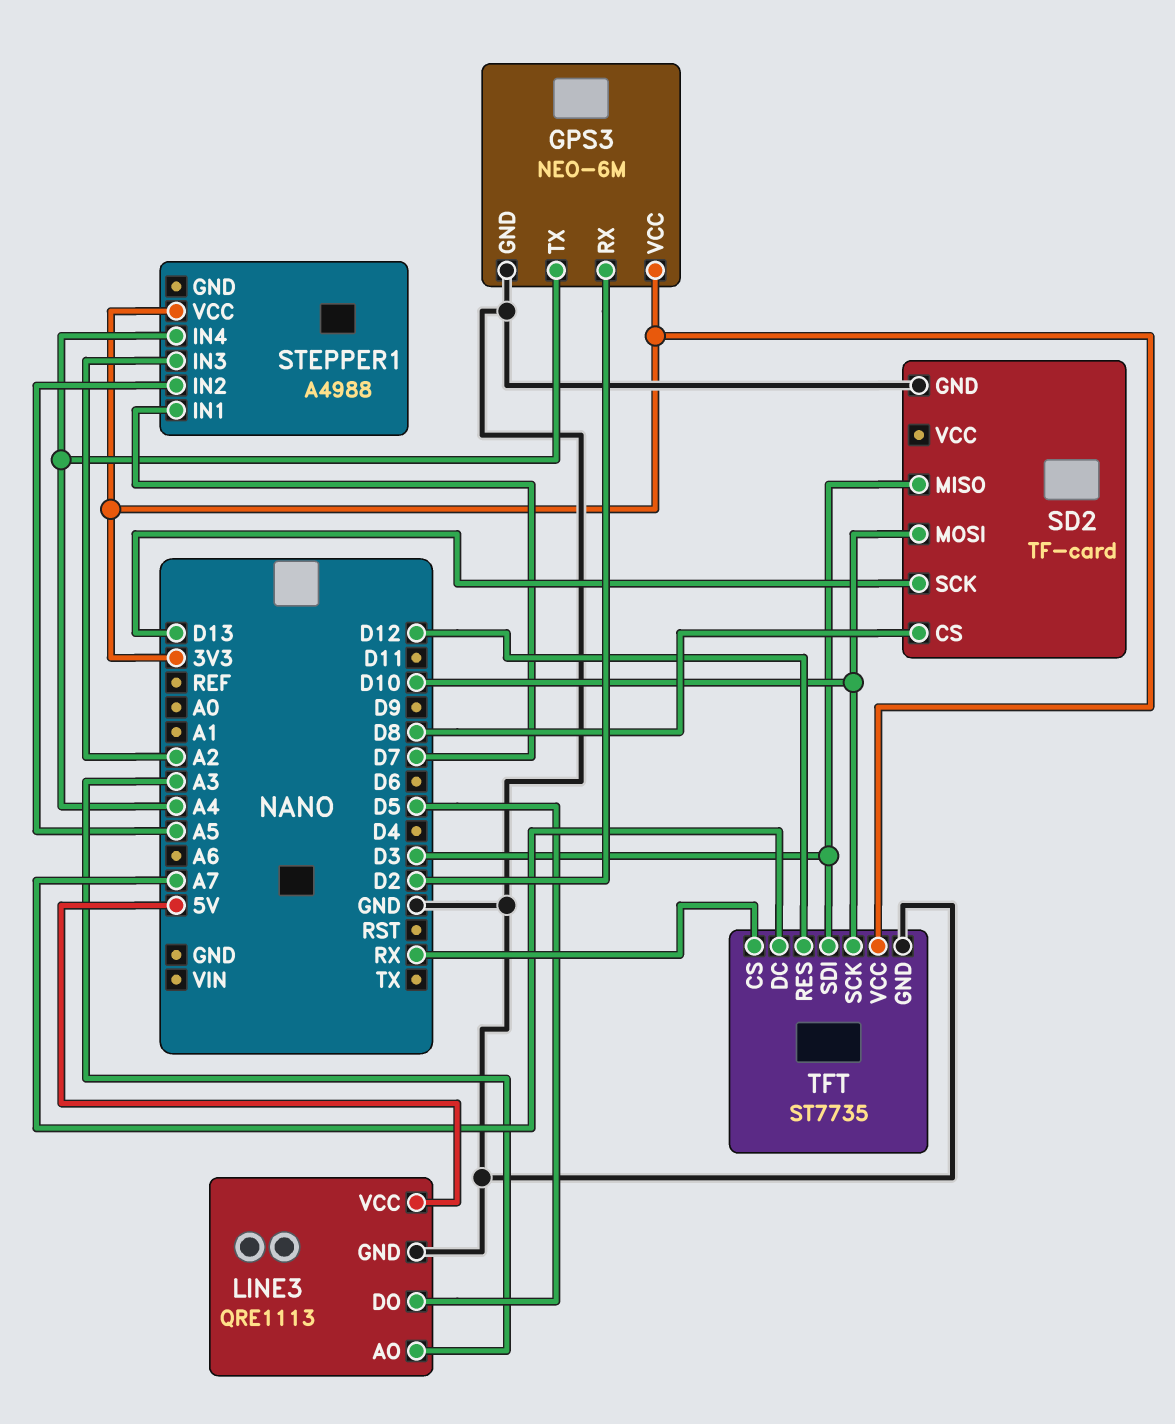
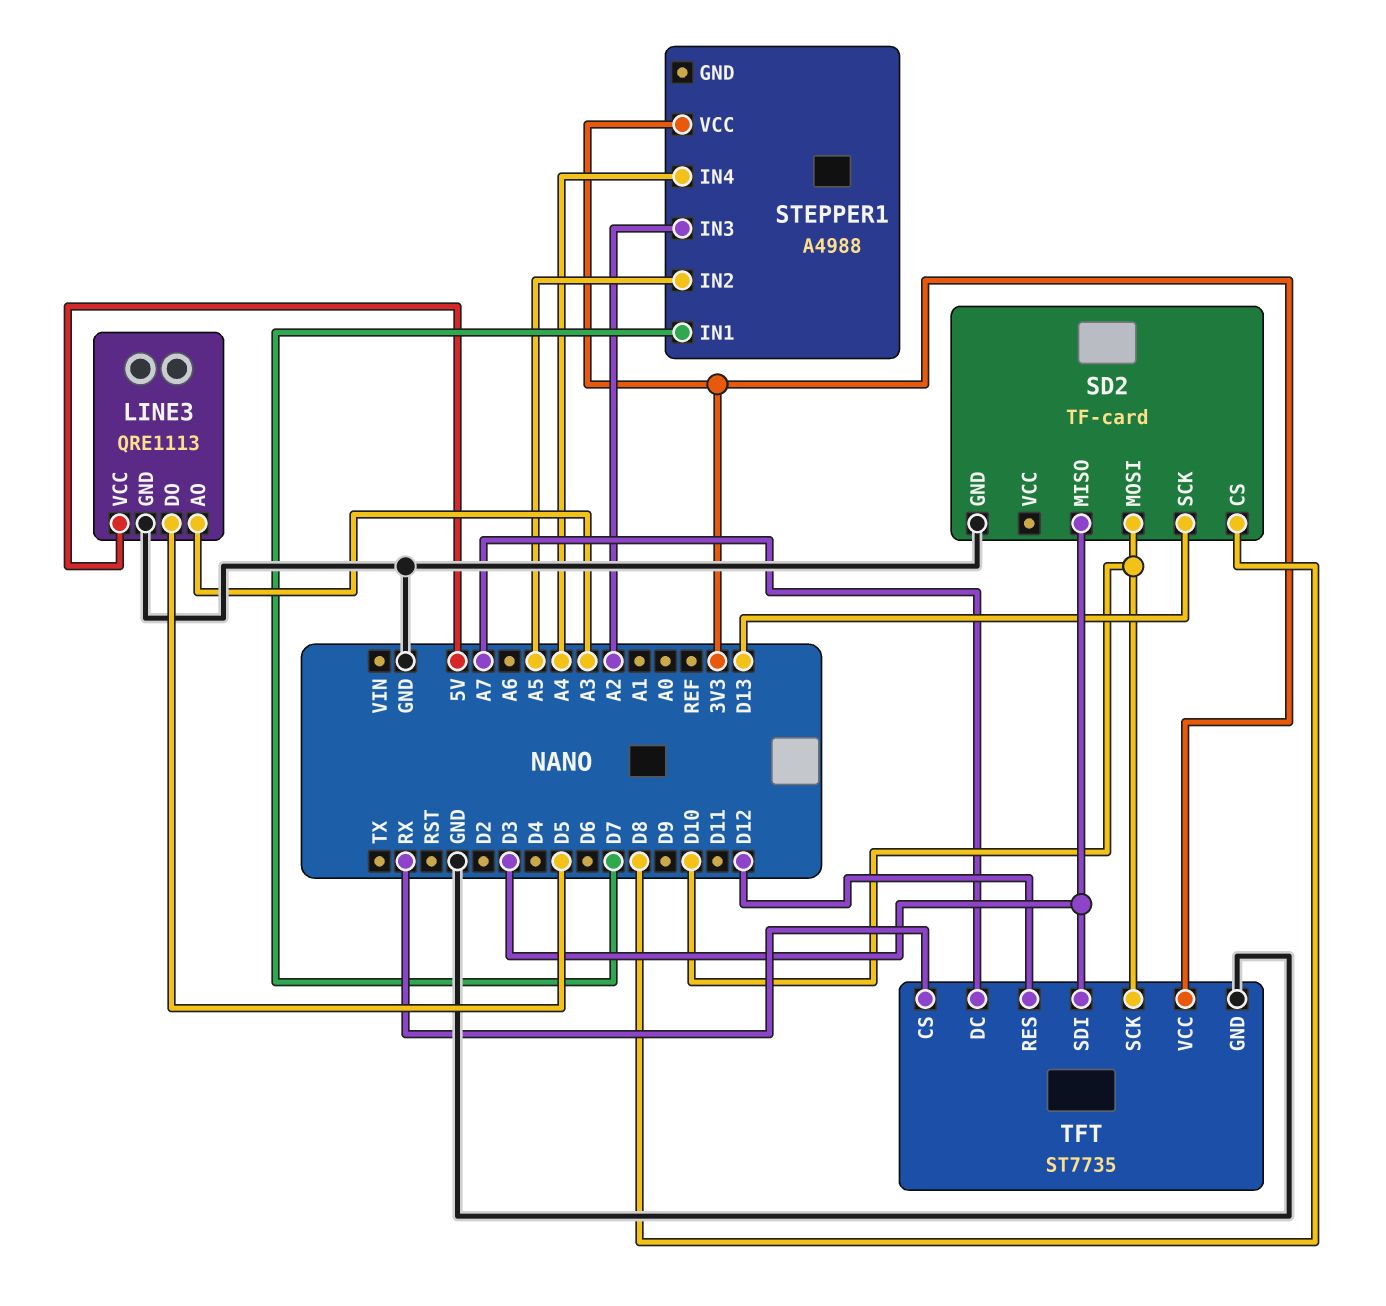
GPS3: NEO-6M -> none
GPS3 pin GND: GND -> none
GPS3 pin RX: D2 -> none
GPS3 pin TX: A4 -> none
GPS3 pin VCC: 3V3 -> none

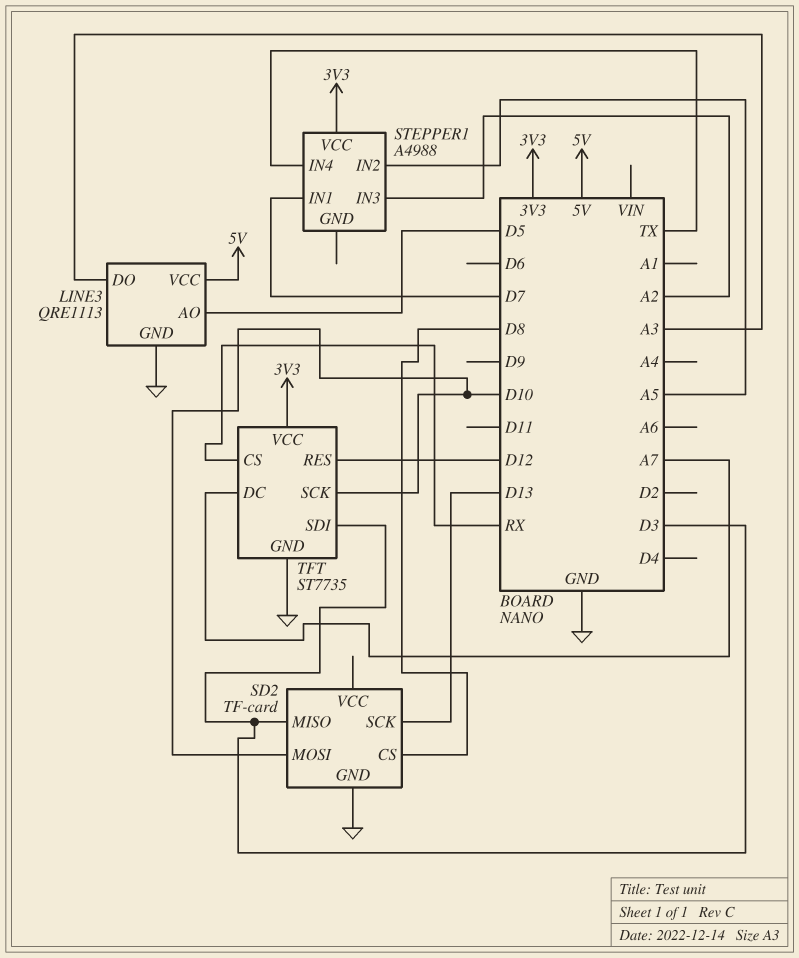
LINE3 pin AO: A3 -> D5
LINE3 pin DO: D5 -> A3
STEPPER1 pin IN4: A4 -> TX

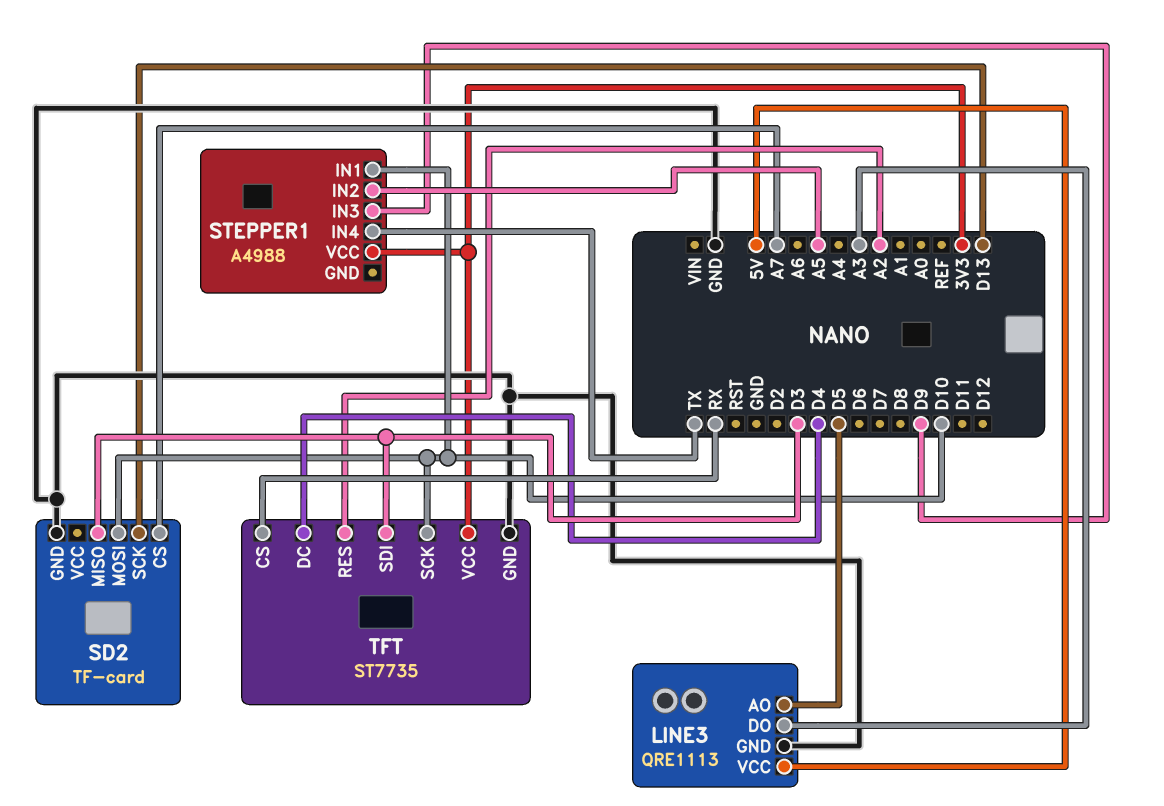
SD2 pin CS: D8 -> A7
STEPPER1 pin IN1: D7 -> D10
STEPPER1 pin IN3: A2 -> D9
TFT pin DC: A7 -> D4
TFT pin RES: D12 -> A2

